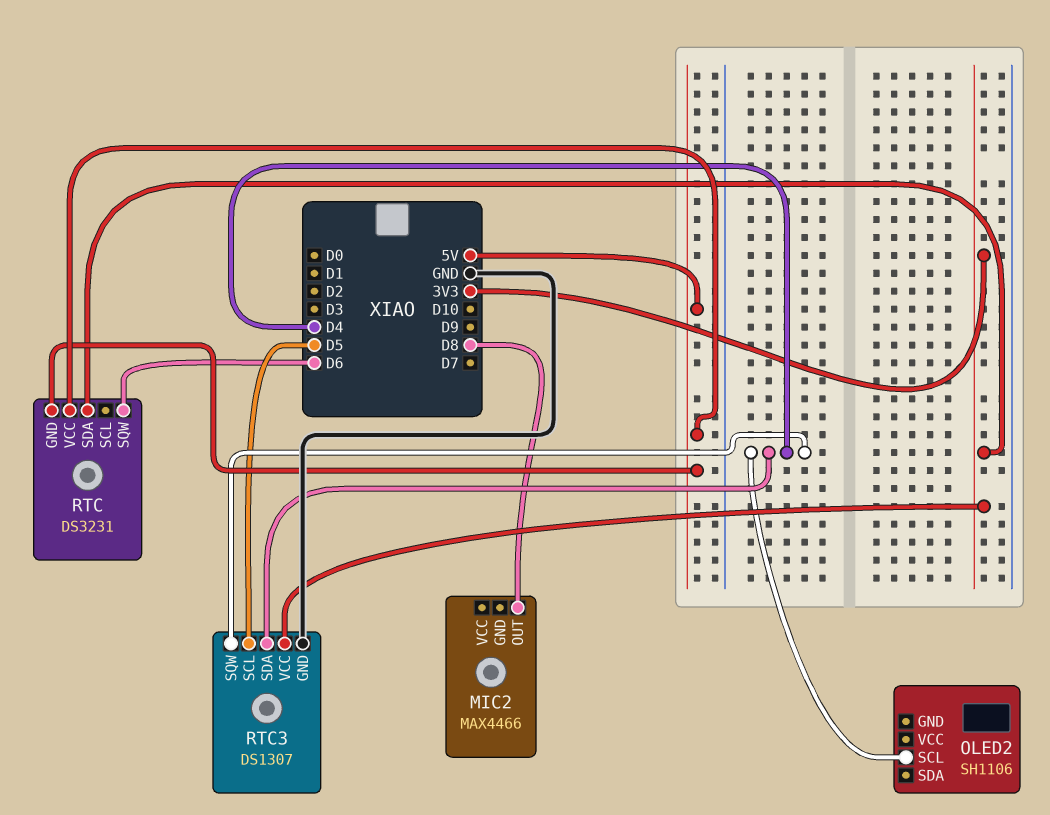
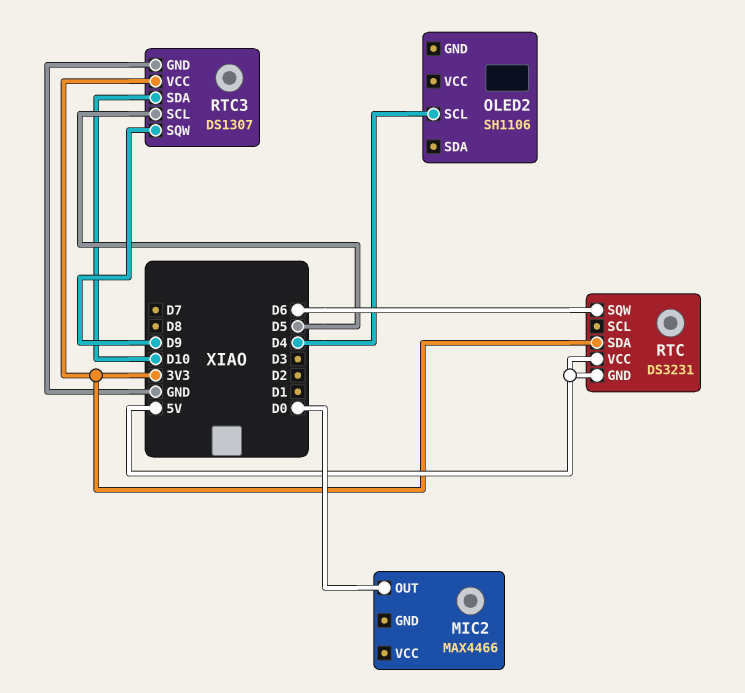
MIC2 pin OUT: D8 -> D0
RTC3 pin SDA: D4 -> D10
RTC3 pin SQW: D4 -> D9

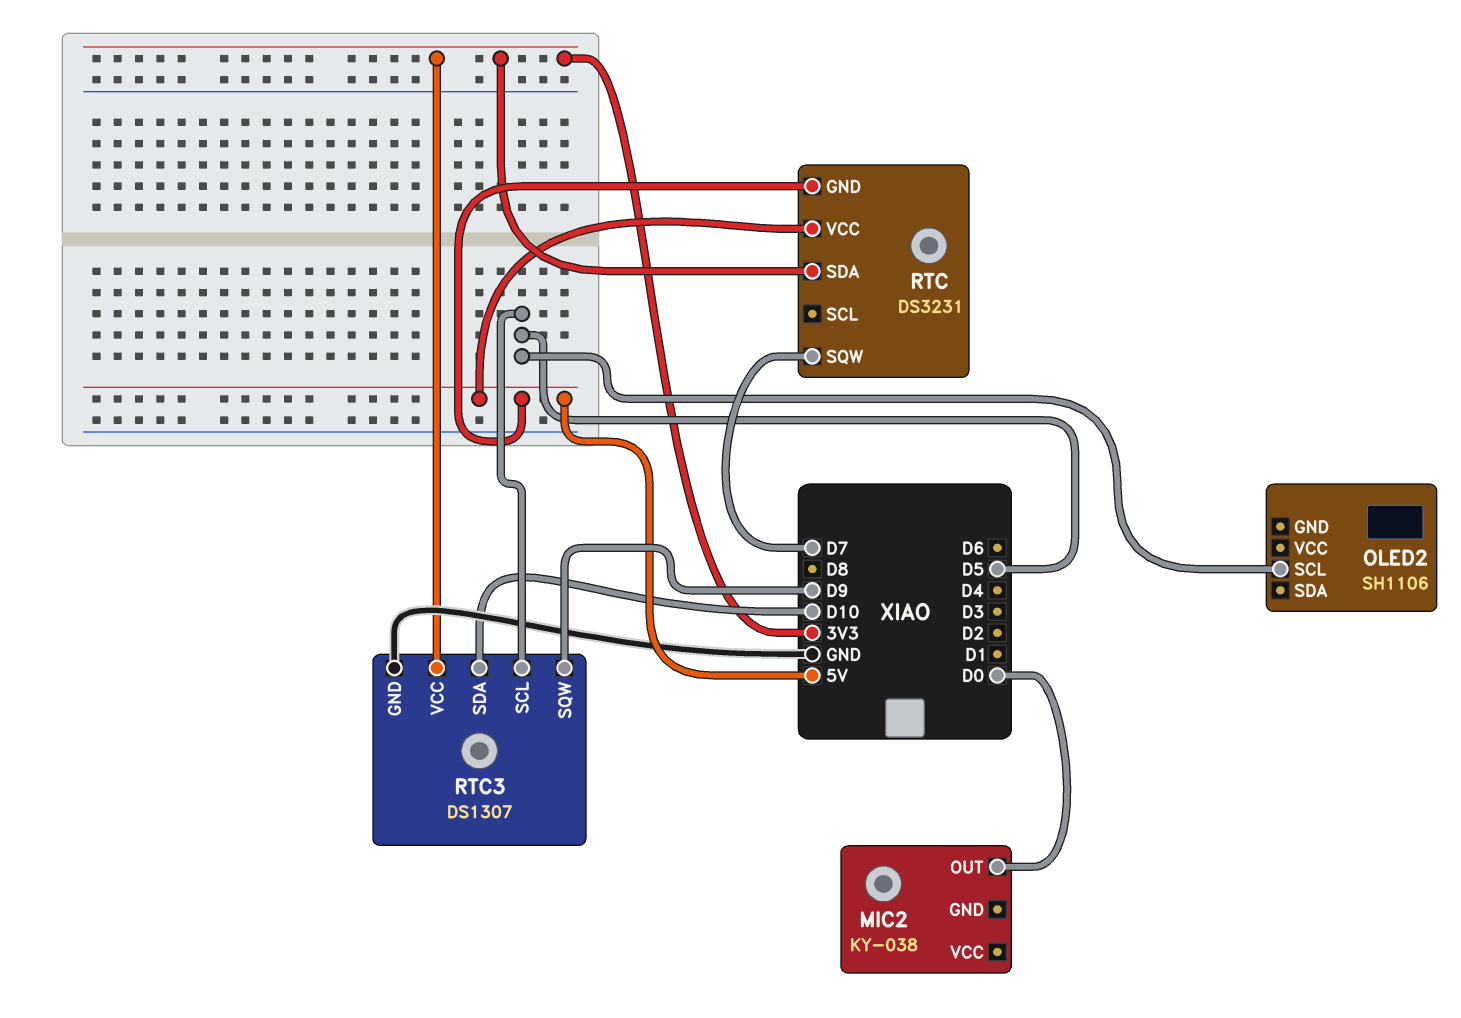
MIC2: MAX4466 -> KY-038
OLED2 pin SCL: D4 -> D5
RTC pin SQW: D6 -> D7

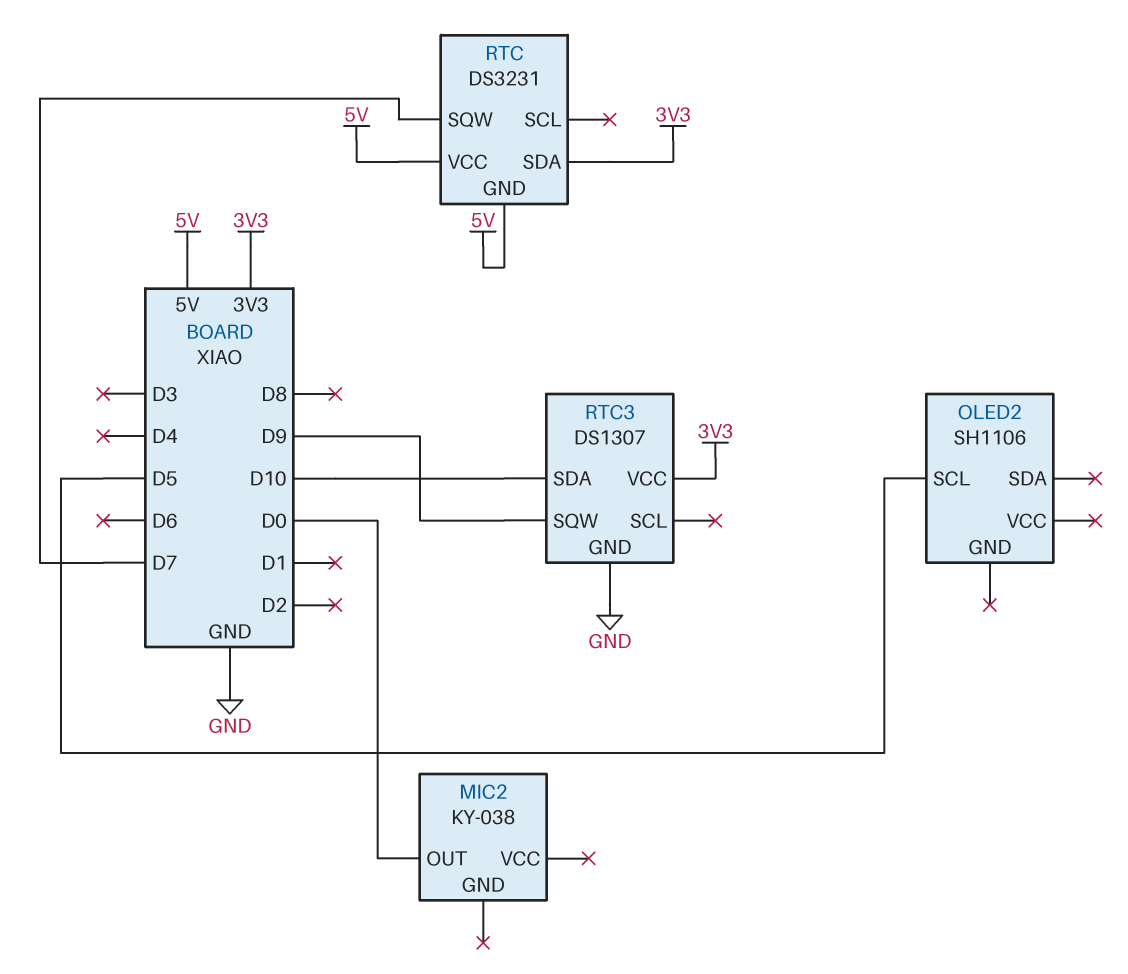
RTC3 pin SCL: D5 -> none

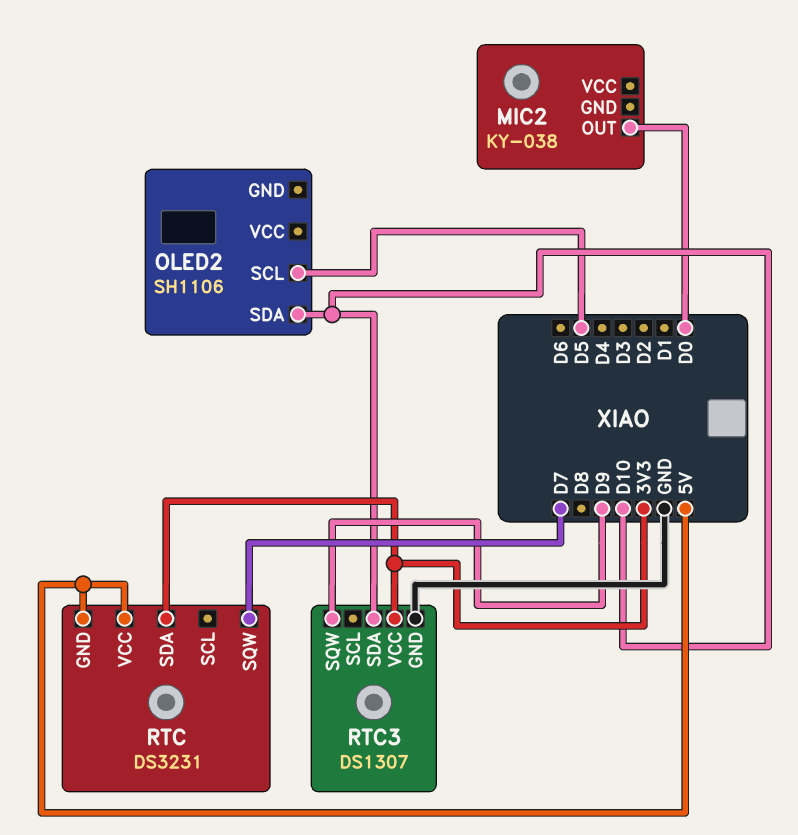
OLED2 pin SDA: none -> D10

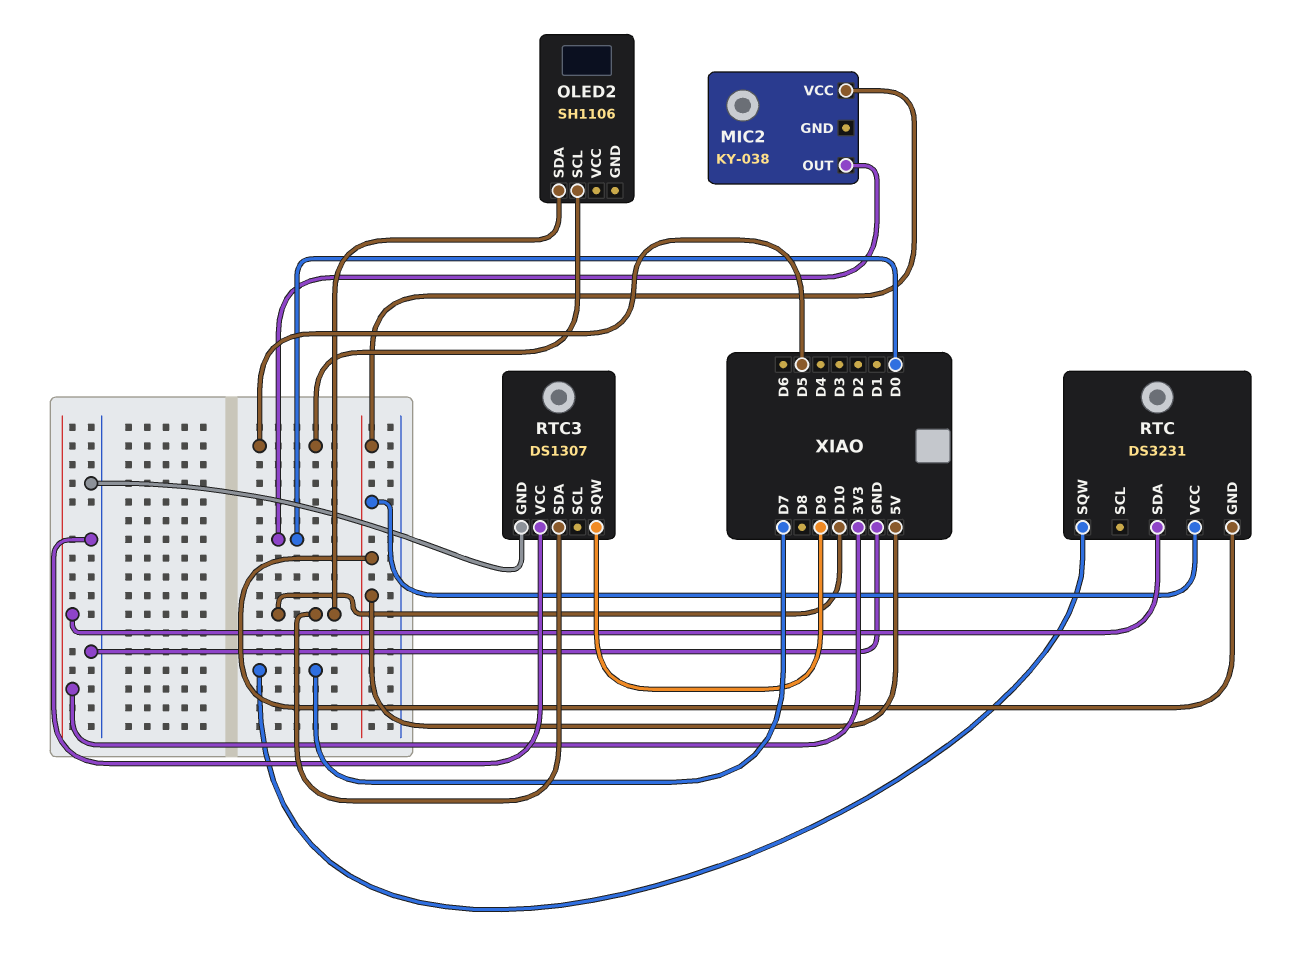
MIC2 pin VCC: none -> 5V
RTC3 pin VCC: 3V3 -> GND

